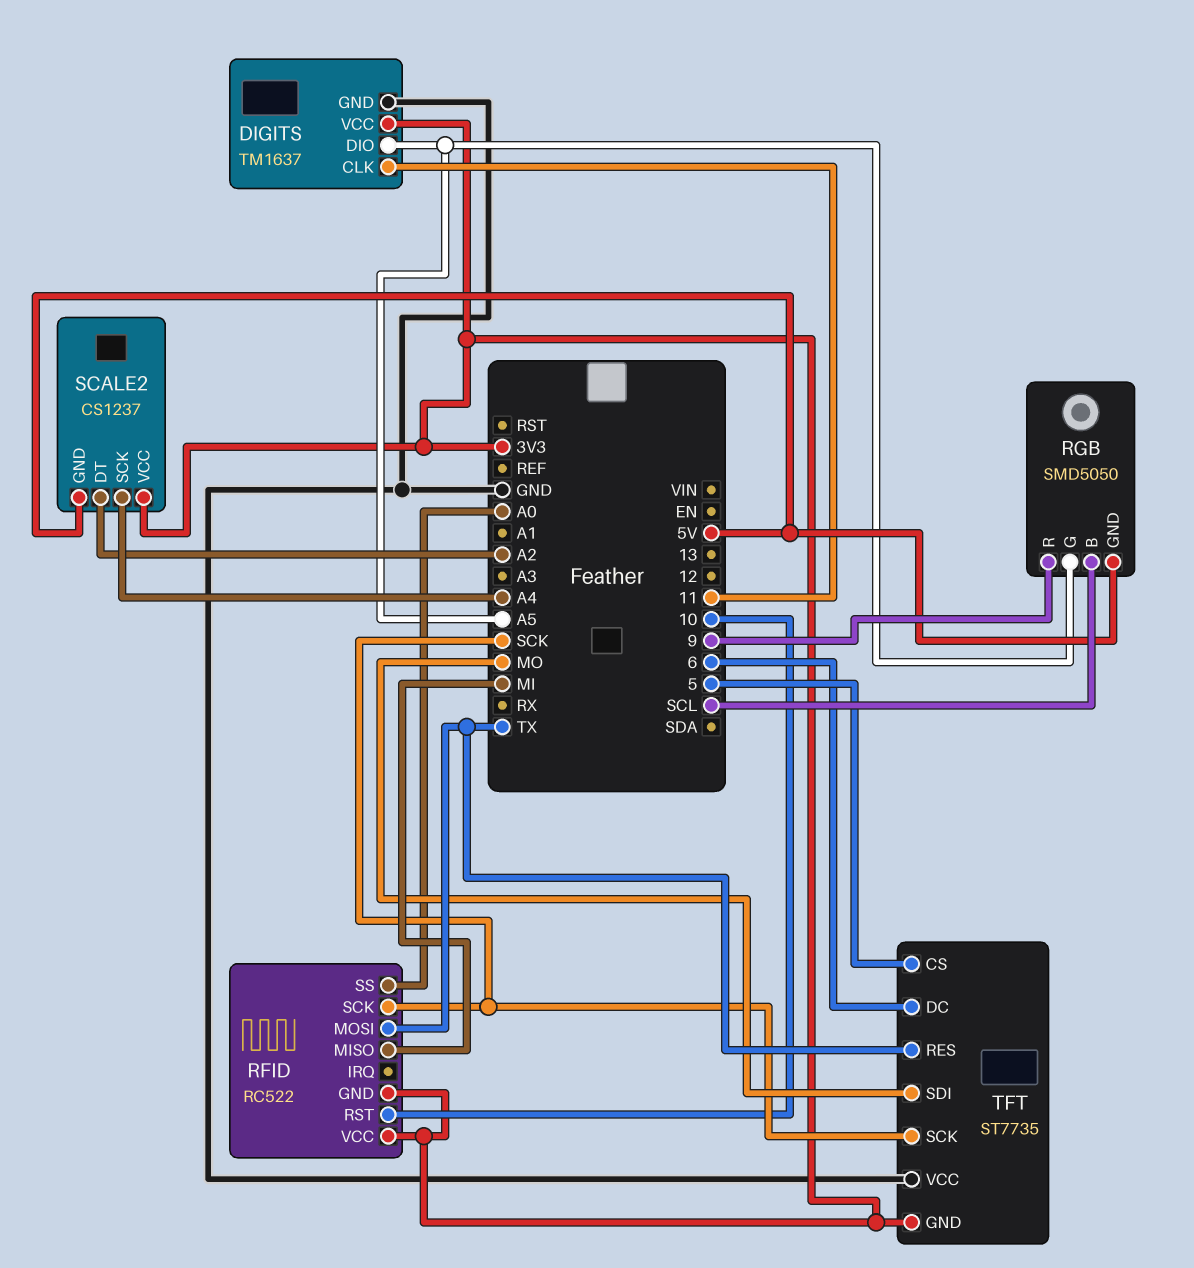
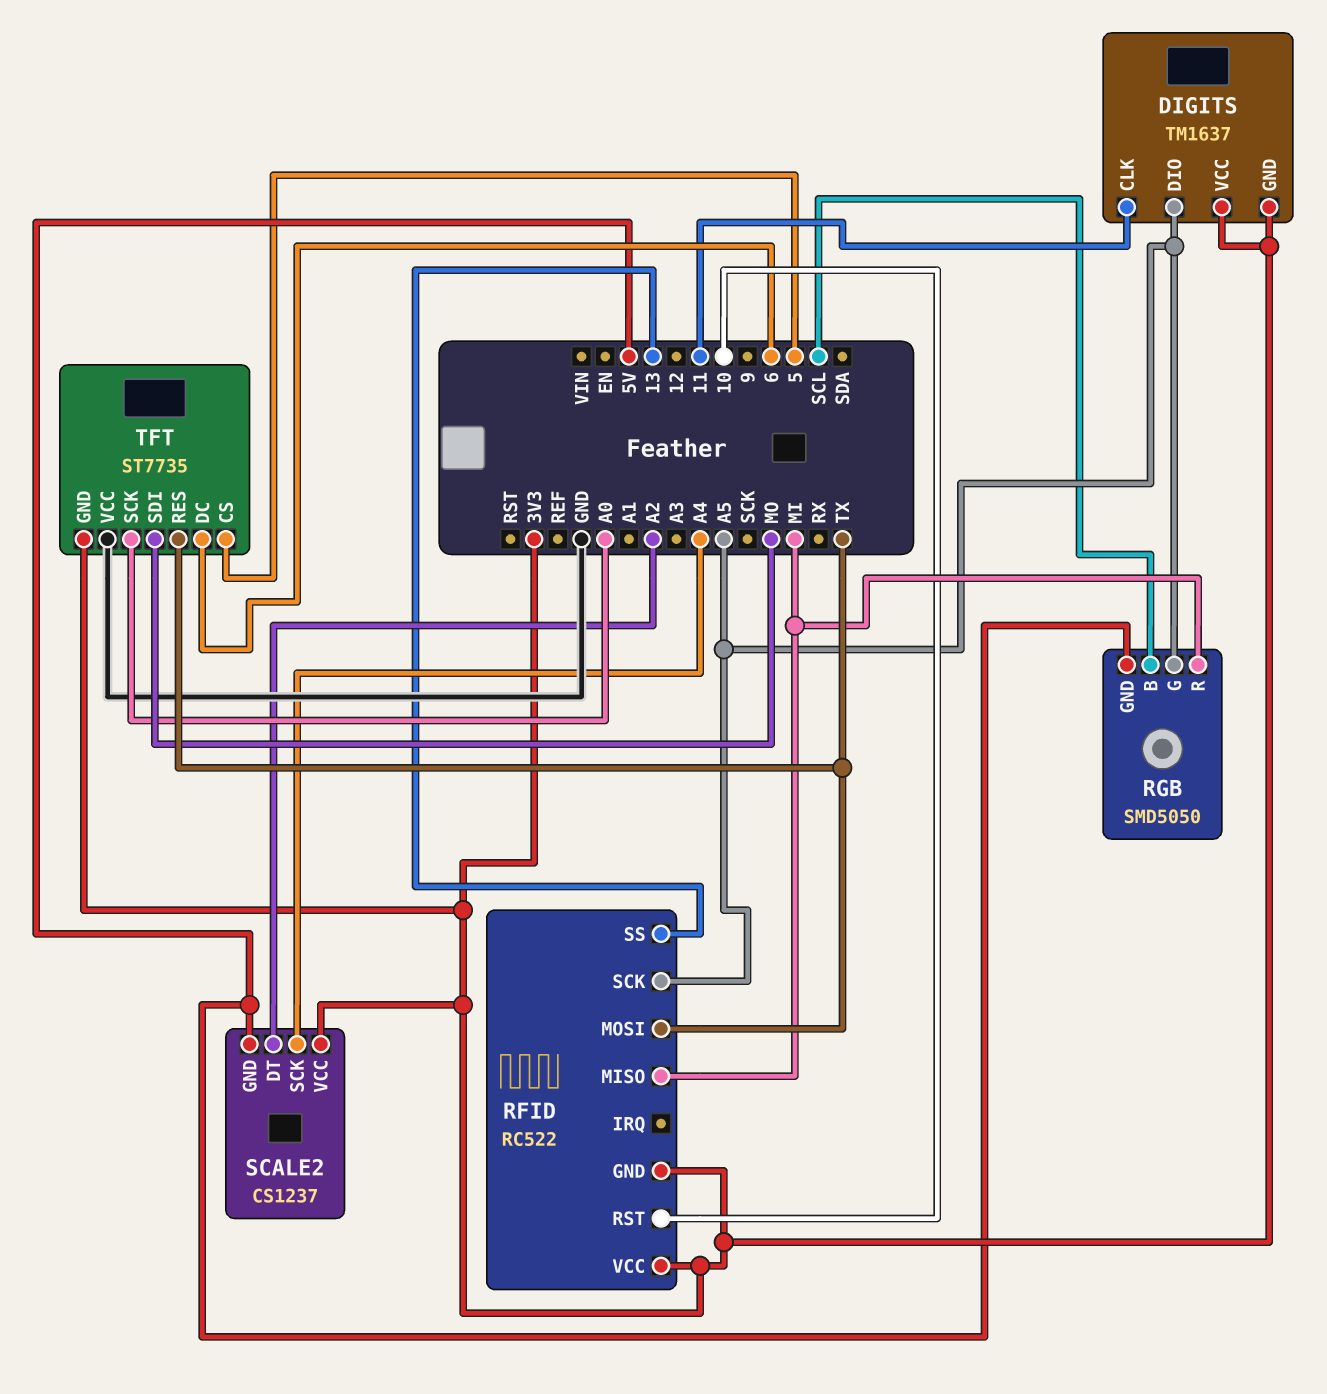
DIGITS pin GND: GND -> 3V3
RFID pin SCK: SCK -> A5
RFID pin SS: A0 -> 13
RGB pin R: 9 -> MI
TFT pin SCK: SCK -> A0

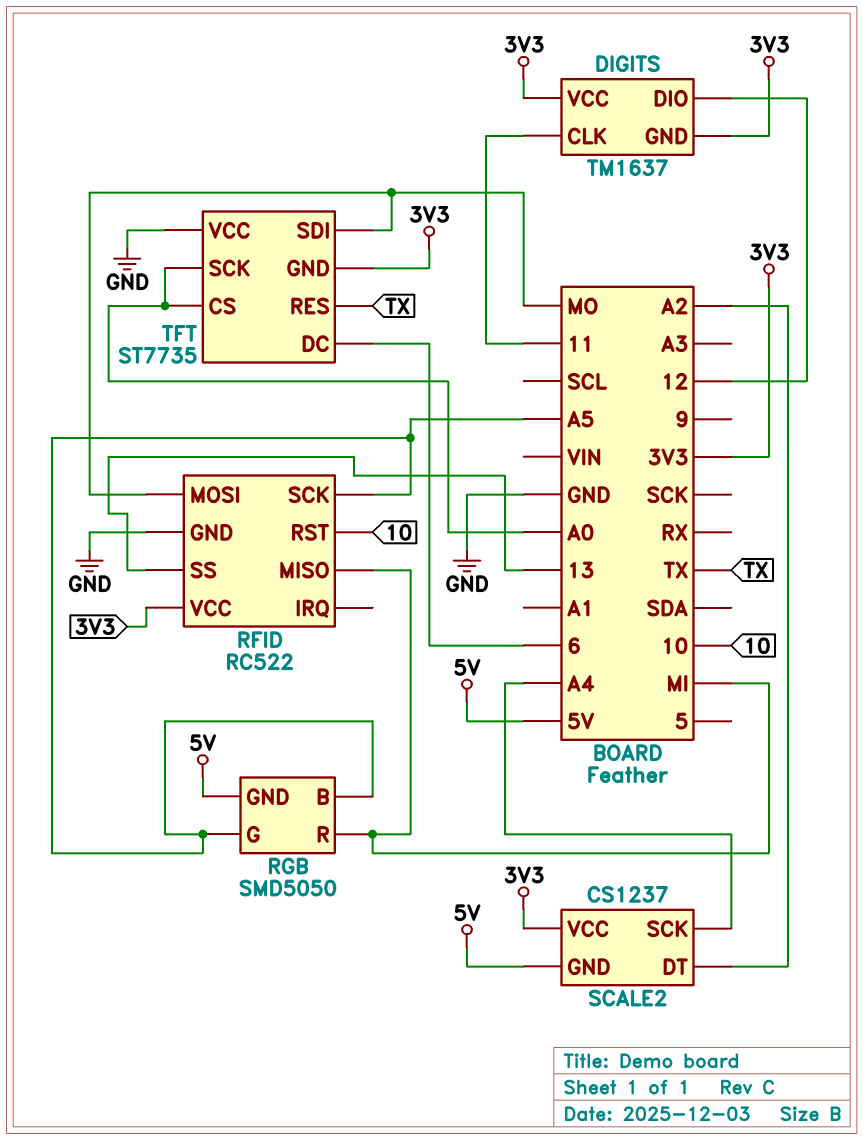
DIGITS pin DIO: A5 -> 12
RFID pin GND: 3V3 -> GND
RFID pin MOSI: TX -> MO
RGB pin B: SCL -> A5
TFT pin CS: 5 -> A0

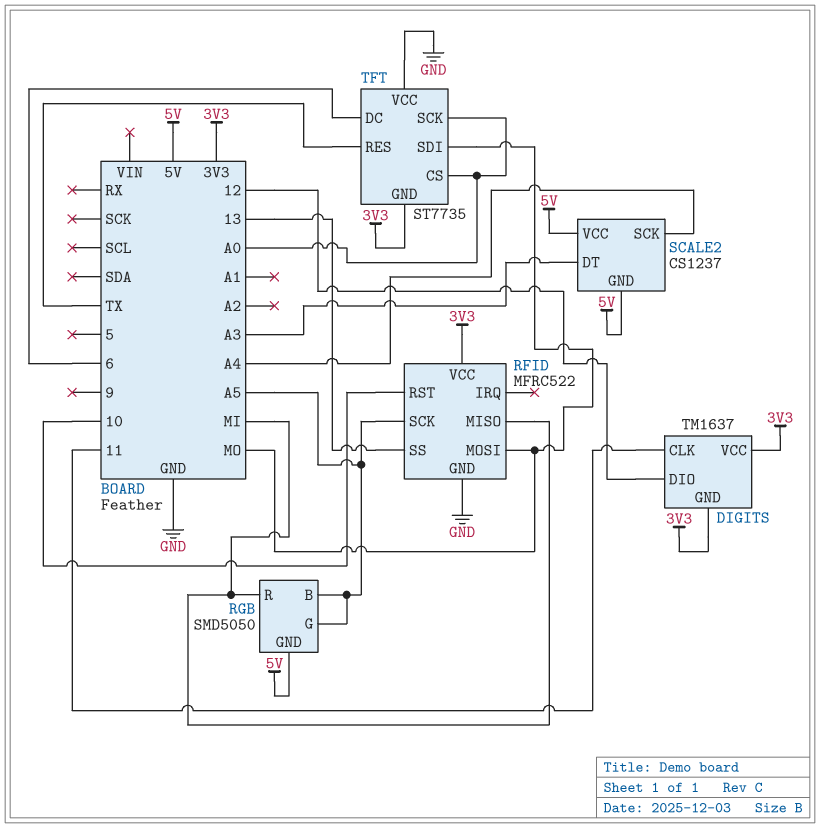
RFID: RC522 -> MFRC522
SCALE2 pin DT: A2 -> A3
SCALE2 pin VCC: 3V3 -> 5V

